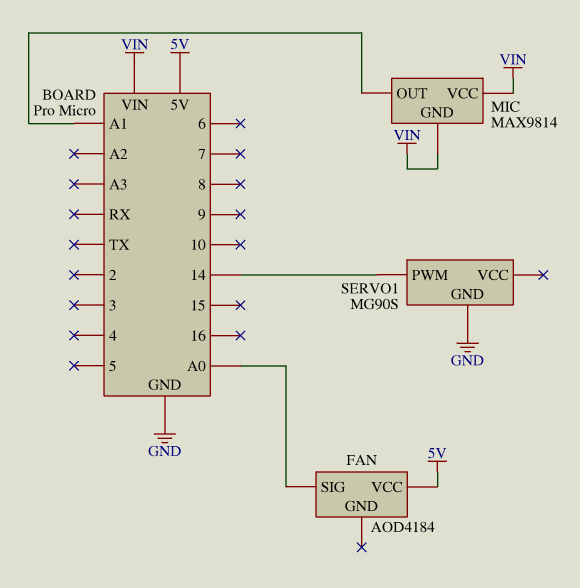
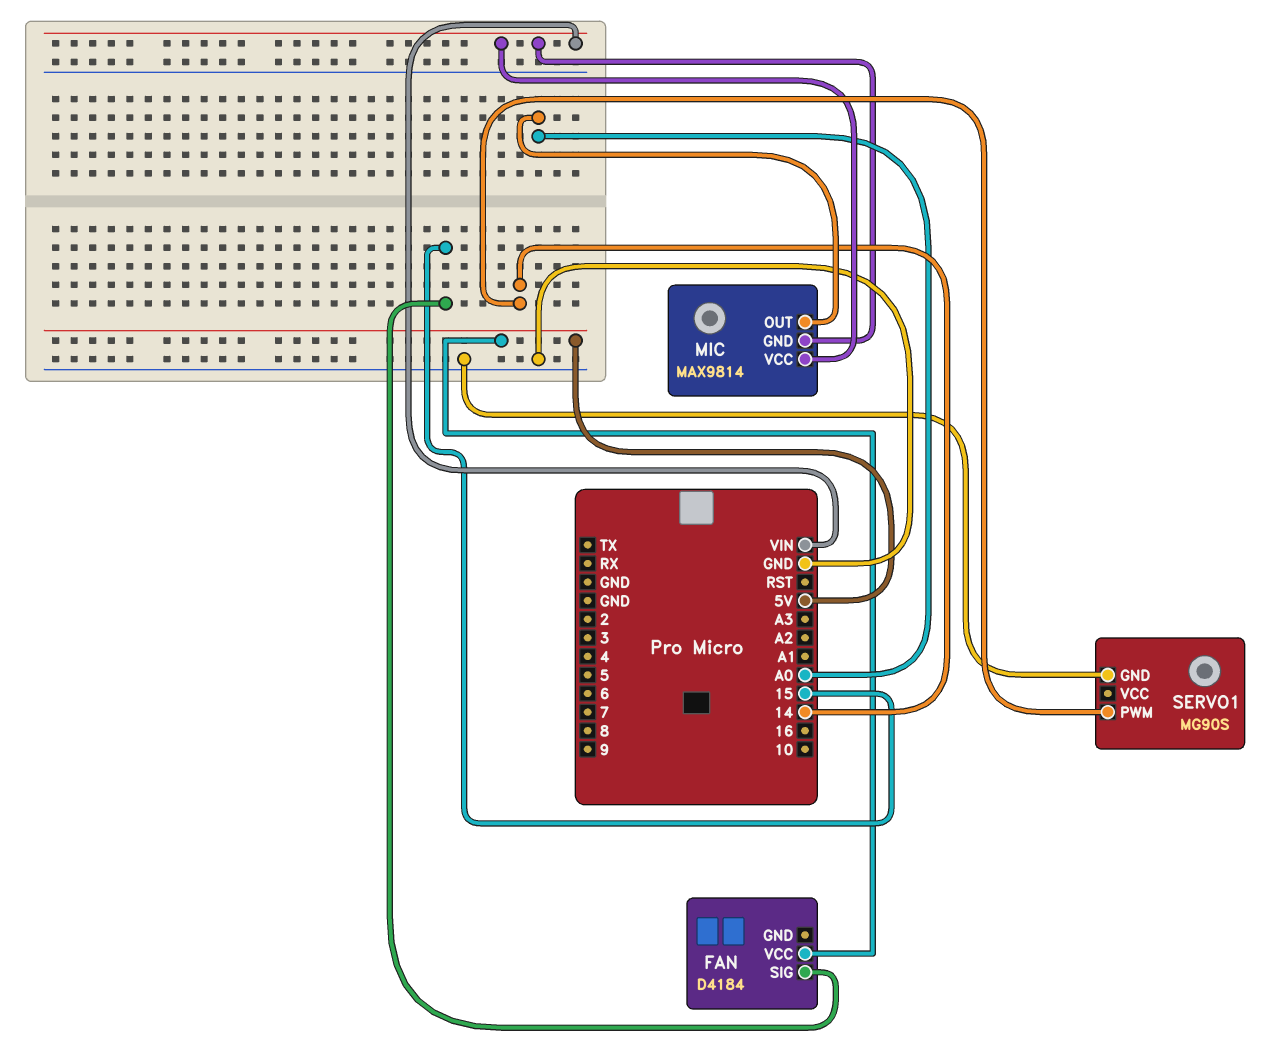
FAN: AOD4184 -> D4184
FAN pin SIG: A0 -> 15
MIC pin OUT: A1 -> A0

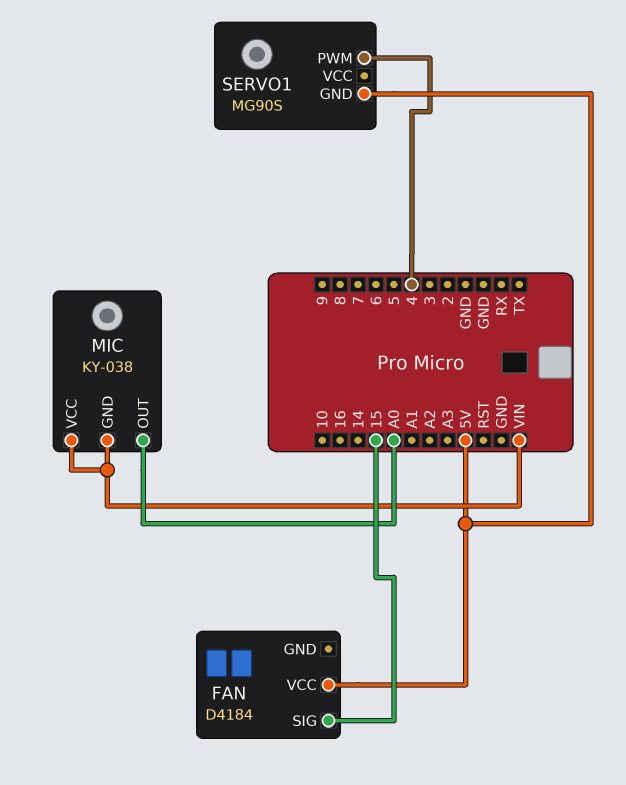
MIC: MAX9814 -> KY-038
SERVO1 pin GND: GND -> 5V
SERVO1 pin PWM: 14 -> 4

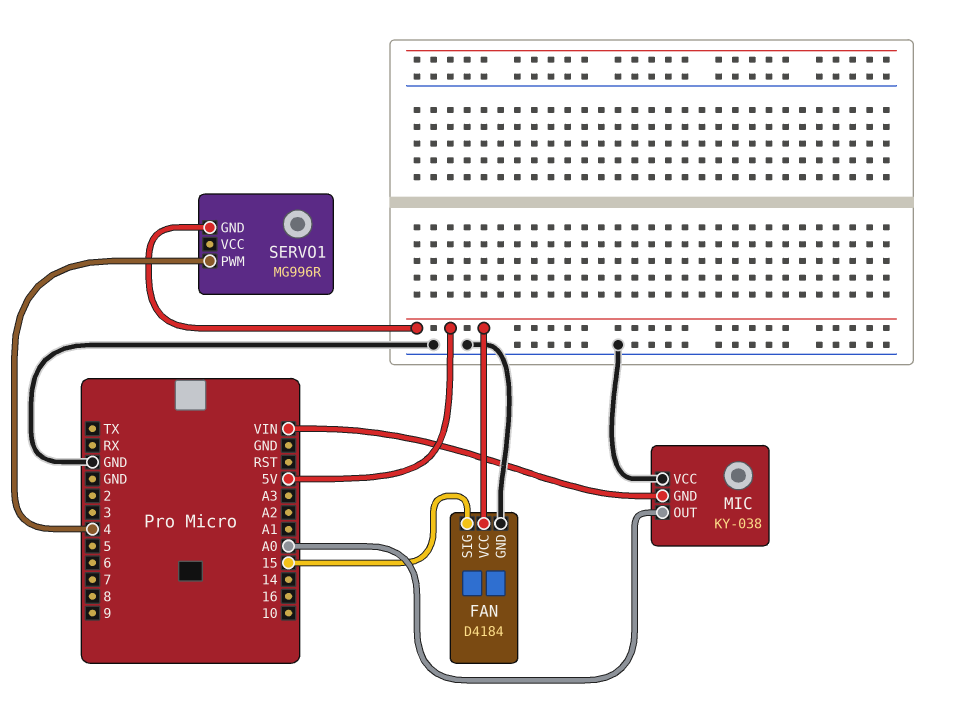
FAN pin GND: none -> GND
MIC pin VCC: VIN -> GND
SERVO1: MG90S -> MG996R

